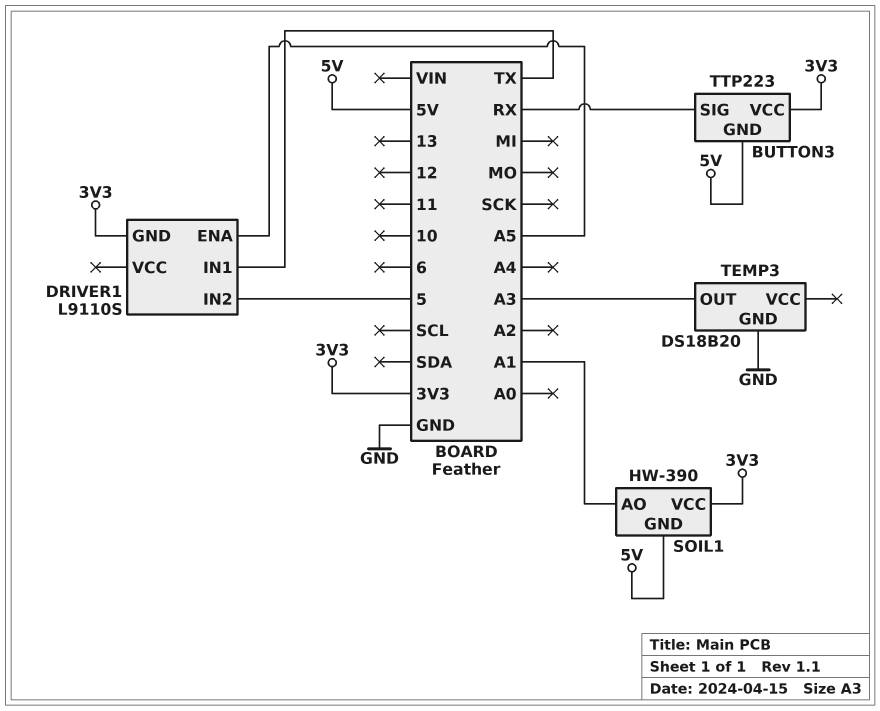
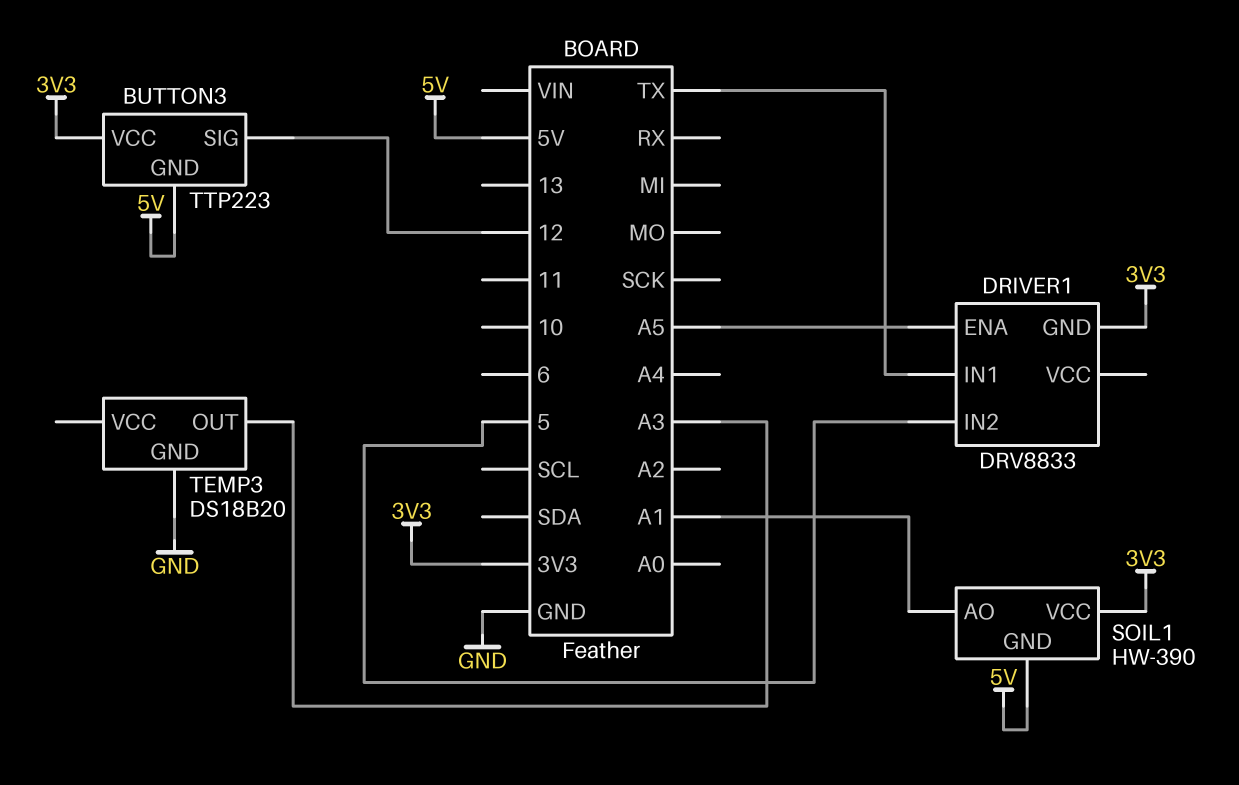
BUTTON3 pin SIG: RX -> 12
DRIVER1: L9110S -> DRV8833

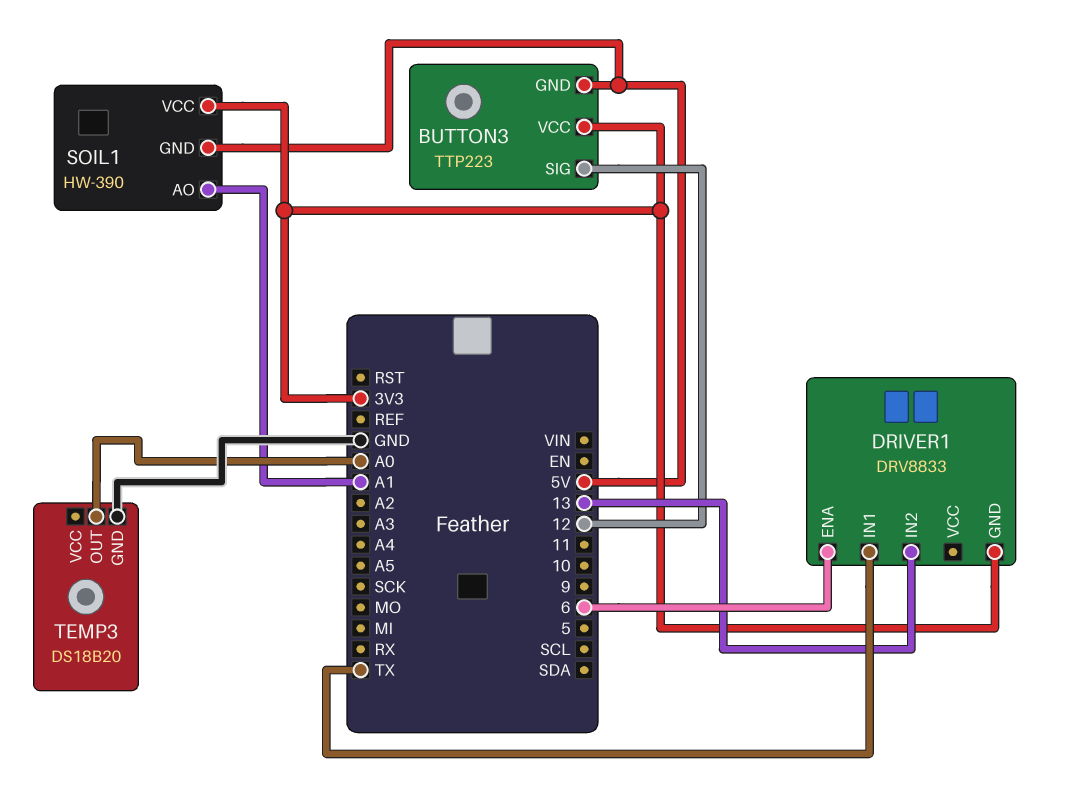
DRIVER1 pin ENA: A5 -> 6
DRIVER1 pin IN2: 5 -> 13
TEMP3 pin OUT: A3 -> A0

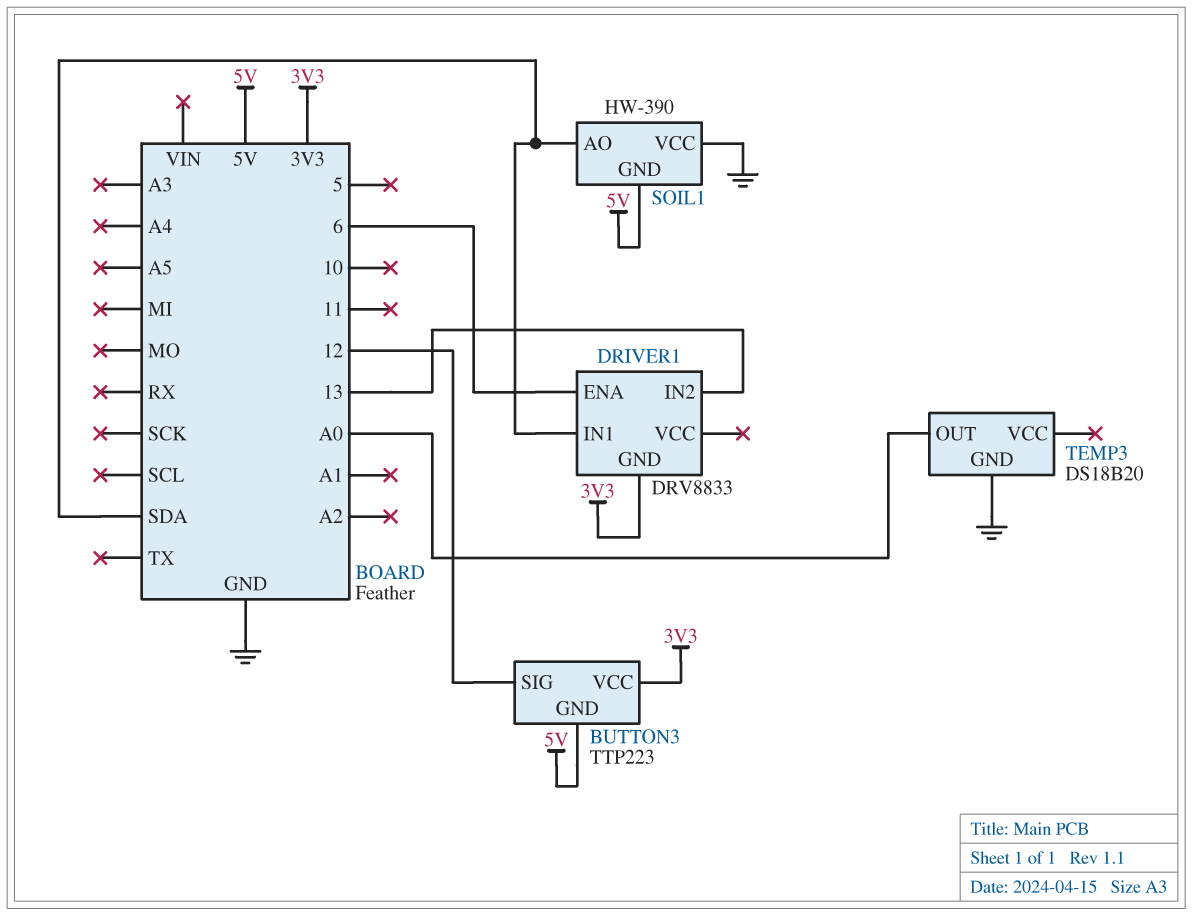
DRIVER1 pin IN1: TX -> SDA
SOIL1 pin AO: A1 -> SDA
SOIL1 pin VCC: 3V3 -> GND

